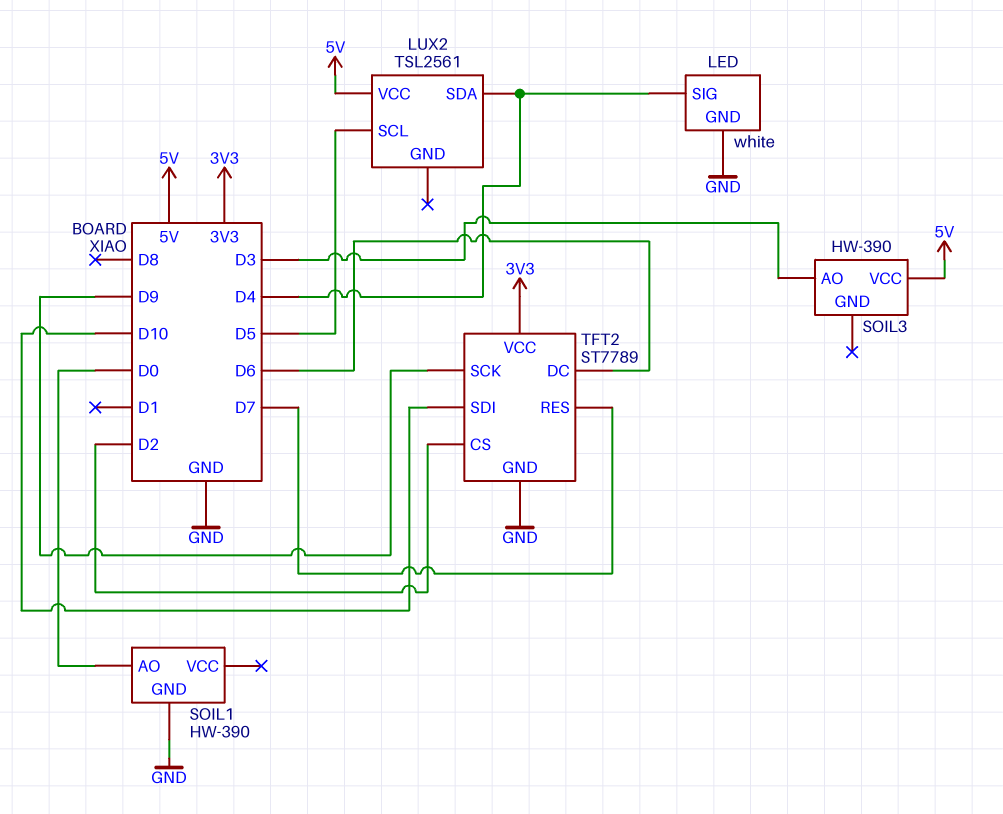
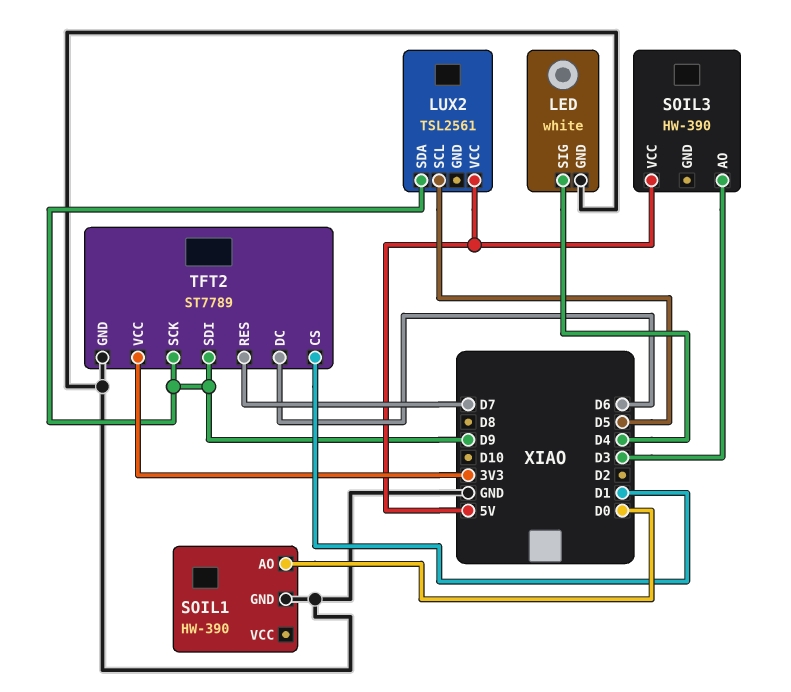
LUX2 pin SDA: D4 -> D9
TFT2 pin CS: D2 -> D1
TFT2 pin SDI: D10 -> D9

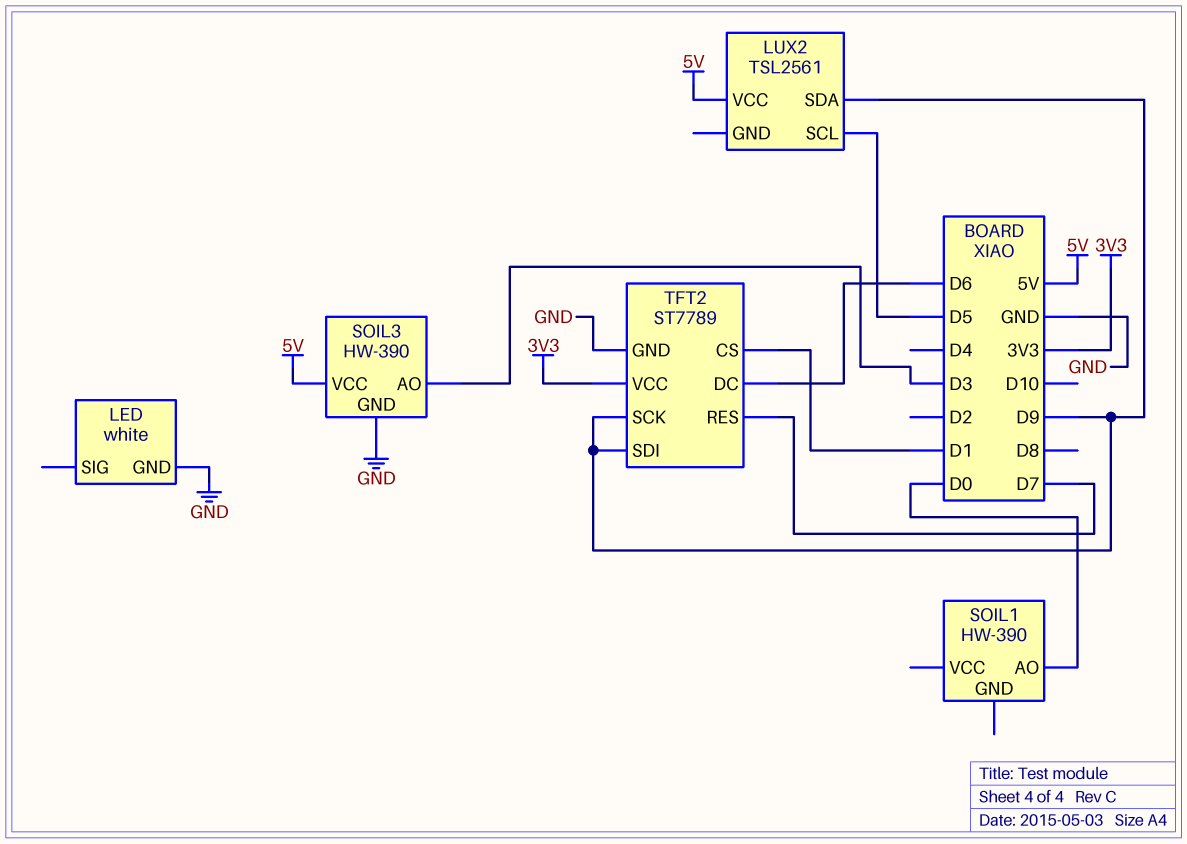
LED pin SIG: D4 -> none
SOIL1 pin GND: GND -> none
SOIL3 pin GND: none -> GND

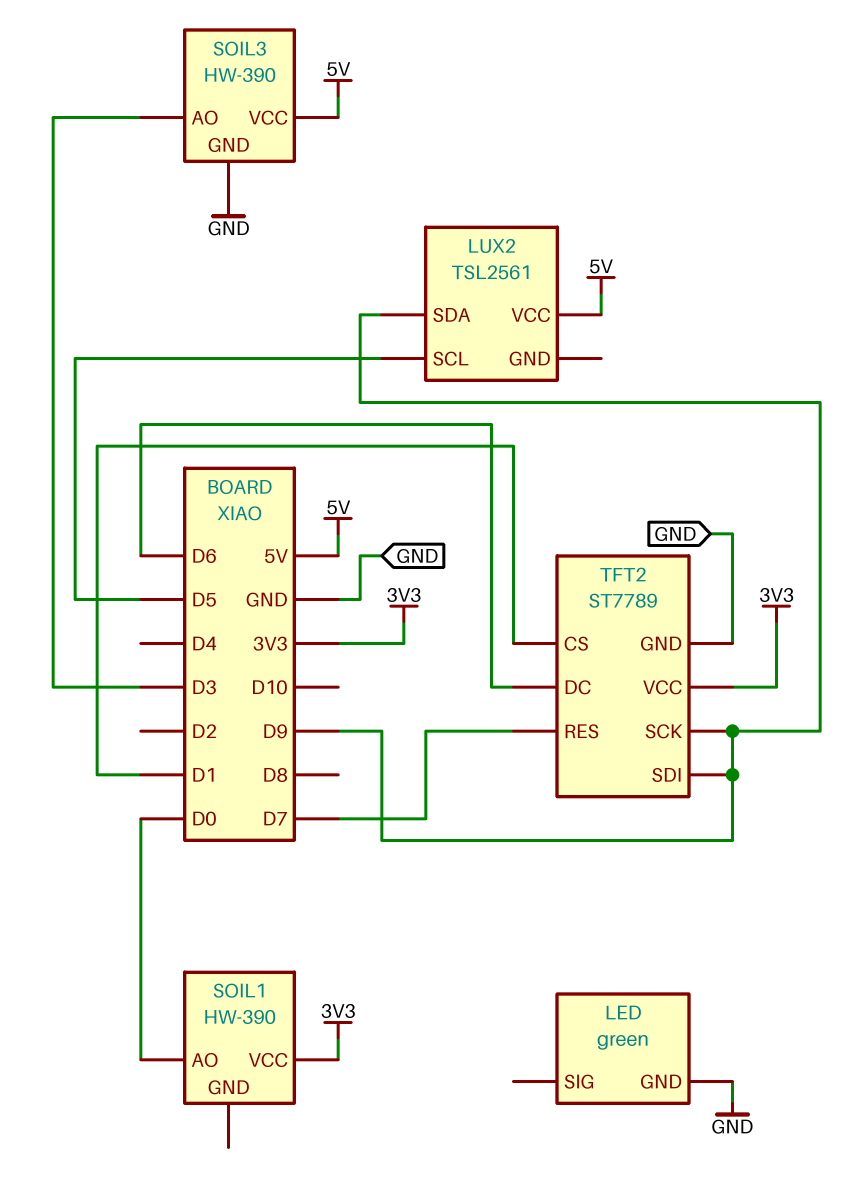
LED: white -> green
SOIL1 pin VCC: none -> 3V3

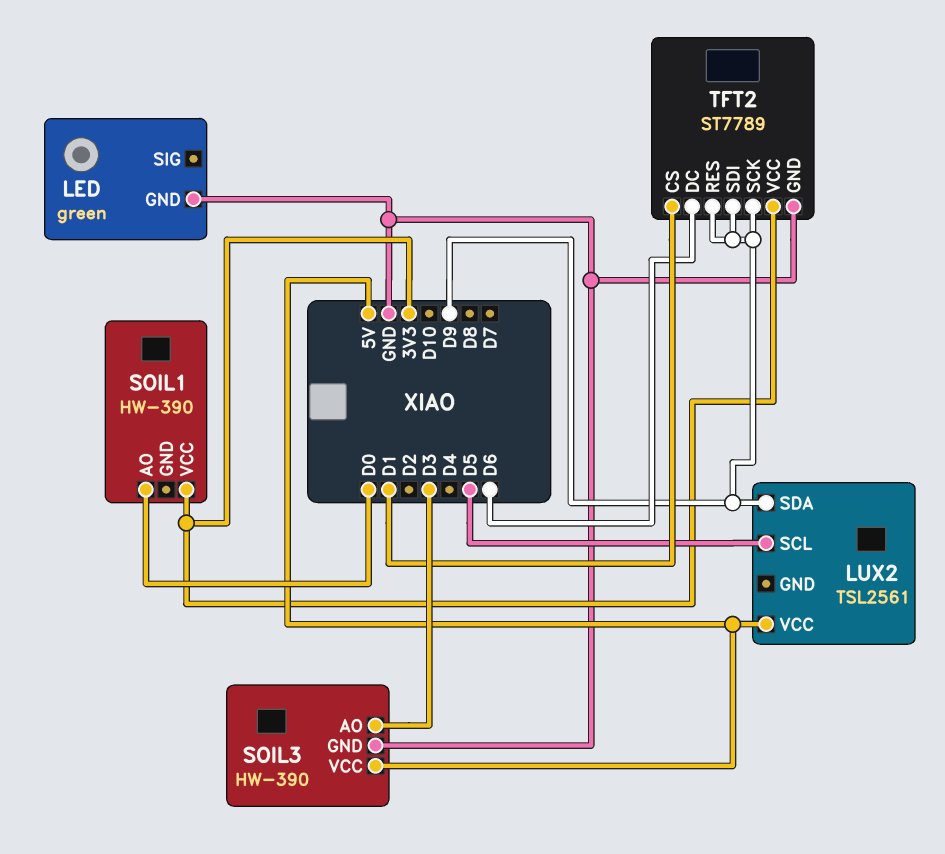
TFT2 pin RES: D7 -> D9

